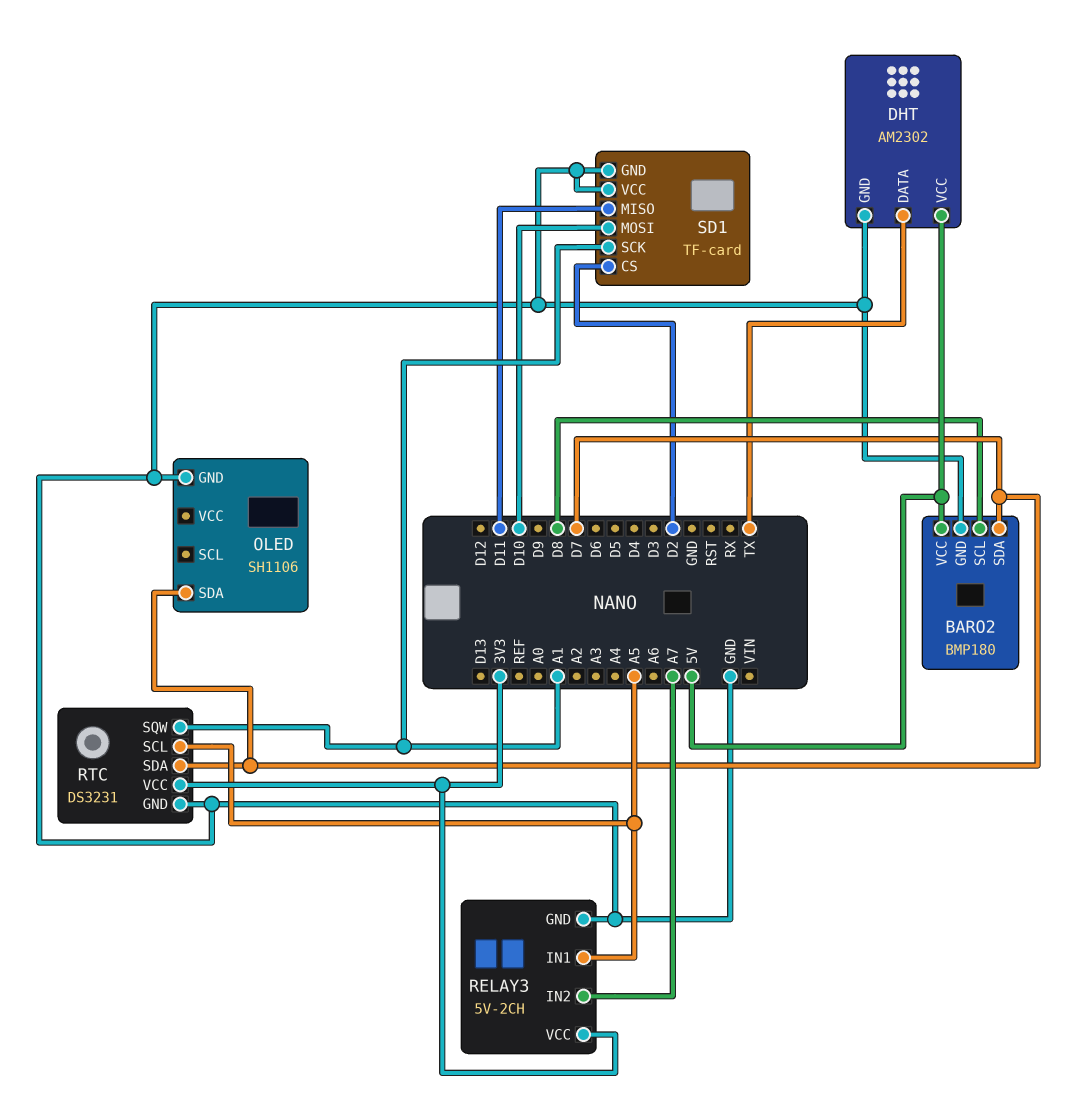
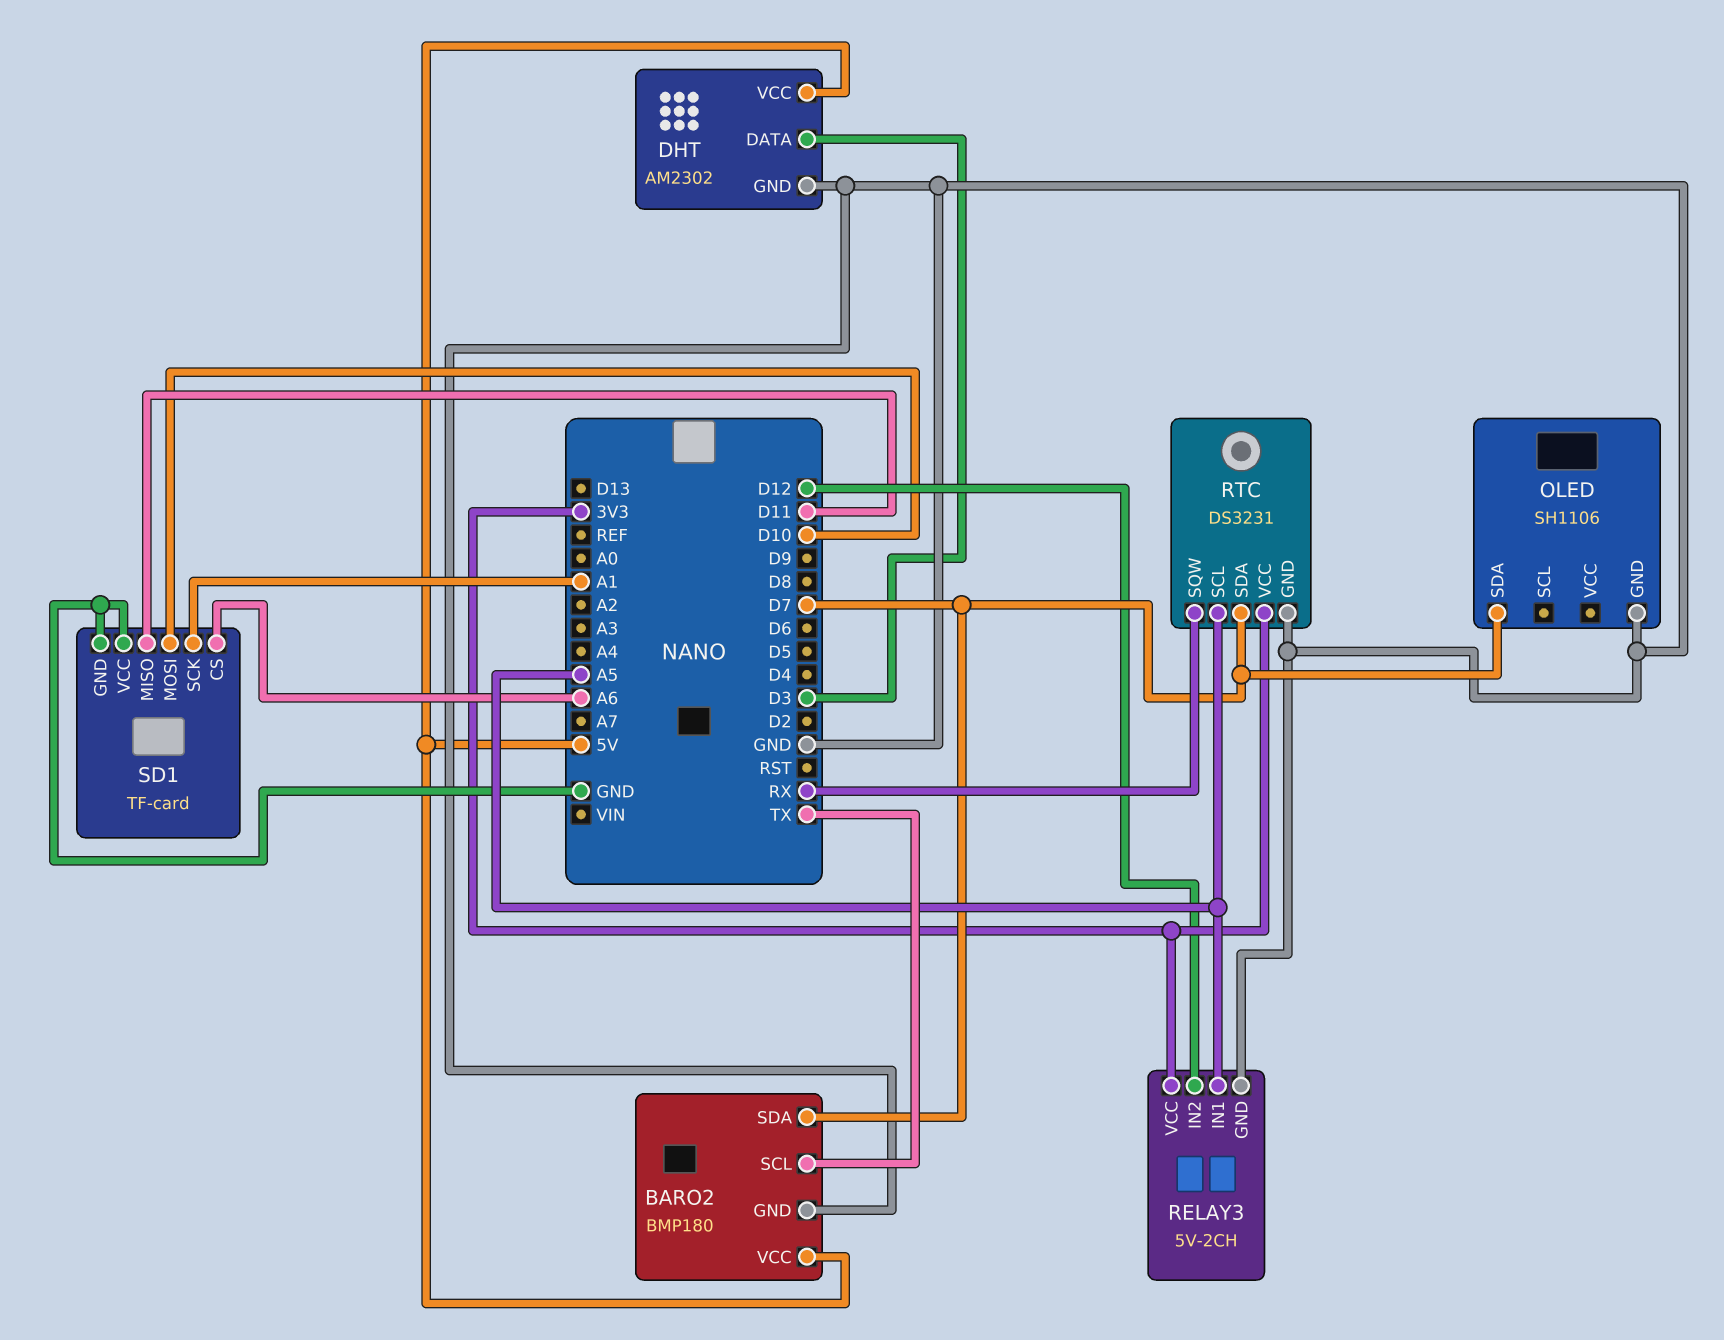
BARO2 pin SCL: D8 -> TX
DHT pin DATA: TX -> D3
RELAY3 pin IN2: A7 -> D12
RTC pin SQW: A1 -> RX
SD1 pin CS: D2 -> A6

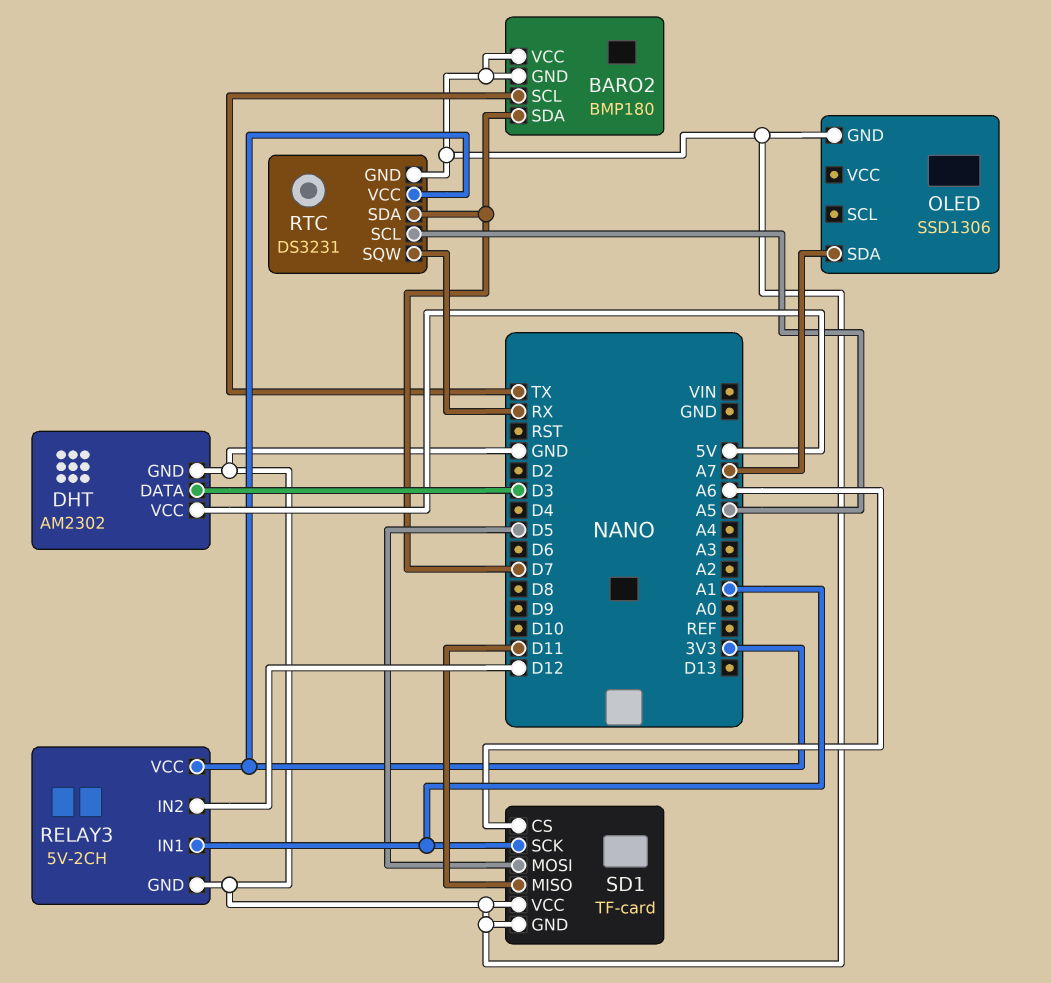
BARO2 pin VCC: 5V -> GND
OLED: SH1106 -> SSD1306
OLED pin SDA: D7 -> A7
RELAY3 pin IN1: A5 -> A1
SD1 pin MOSI: D10 -> D5

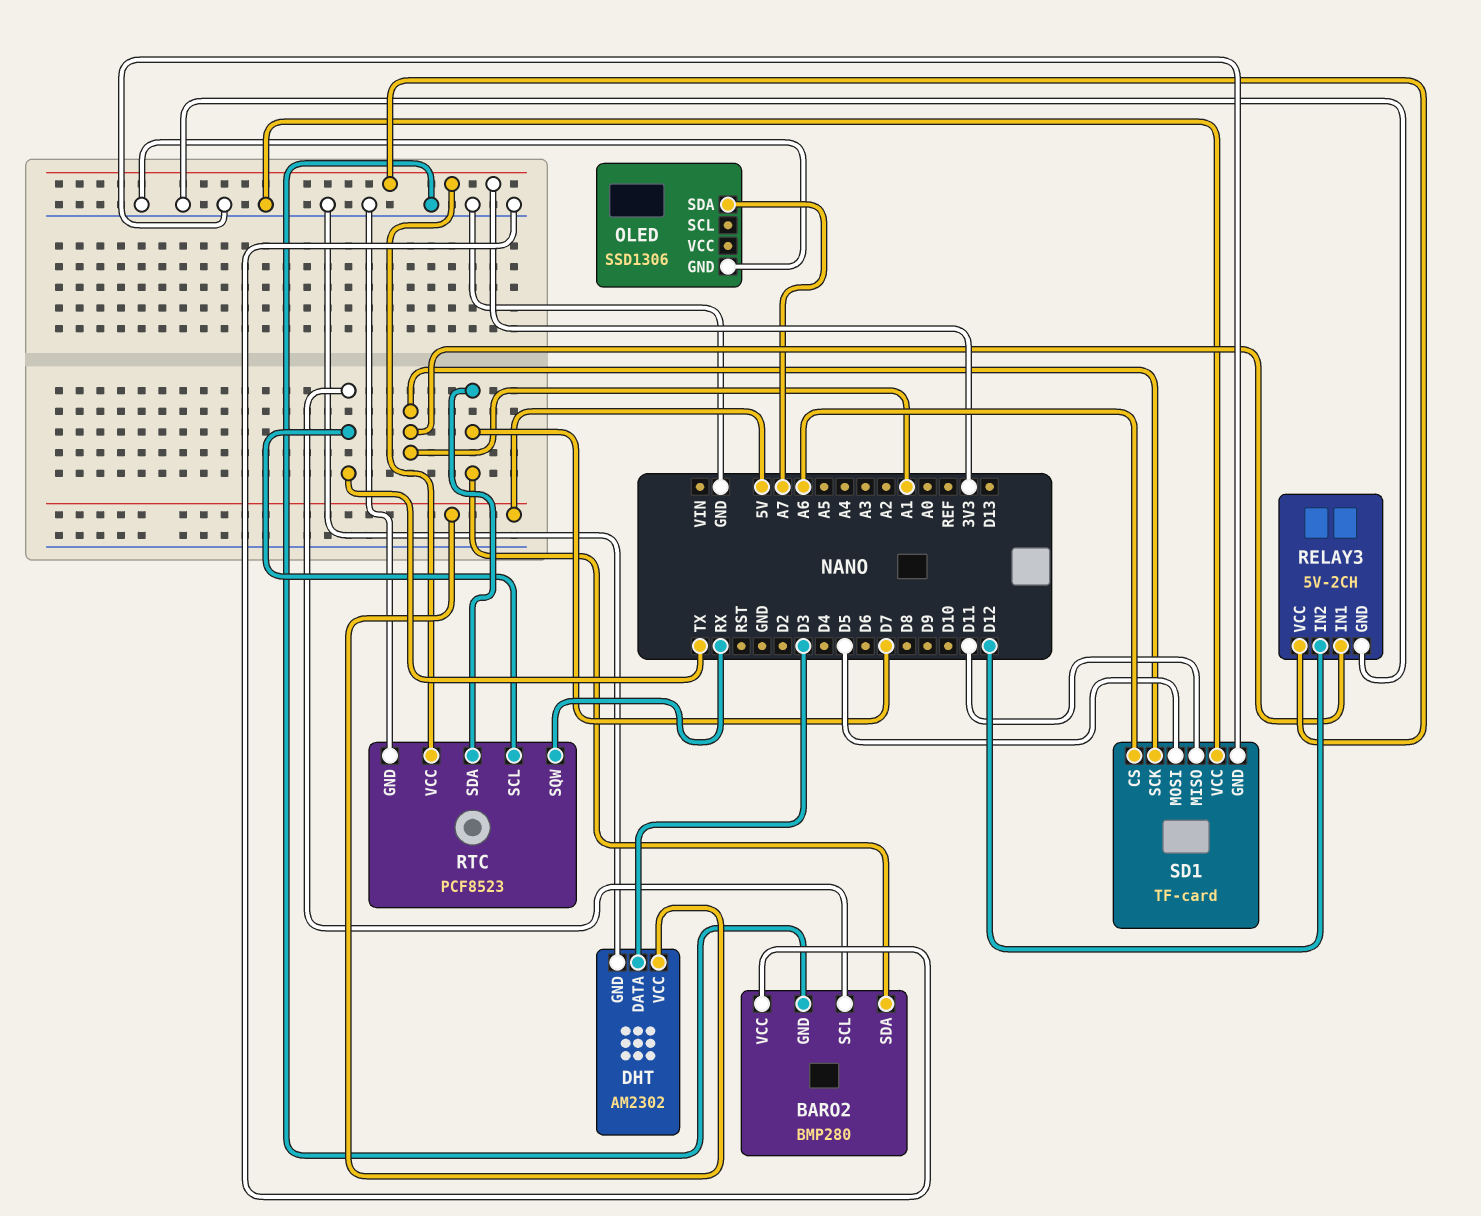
BARO2: BMP180 -> BMP280
RTC: DS3231 -> PCF8523
RTC pin SCL: A5 -> TX

